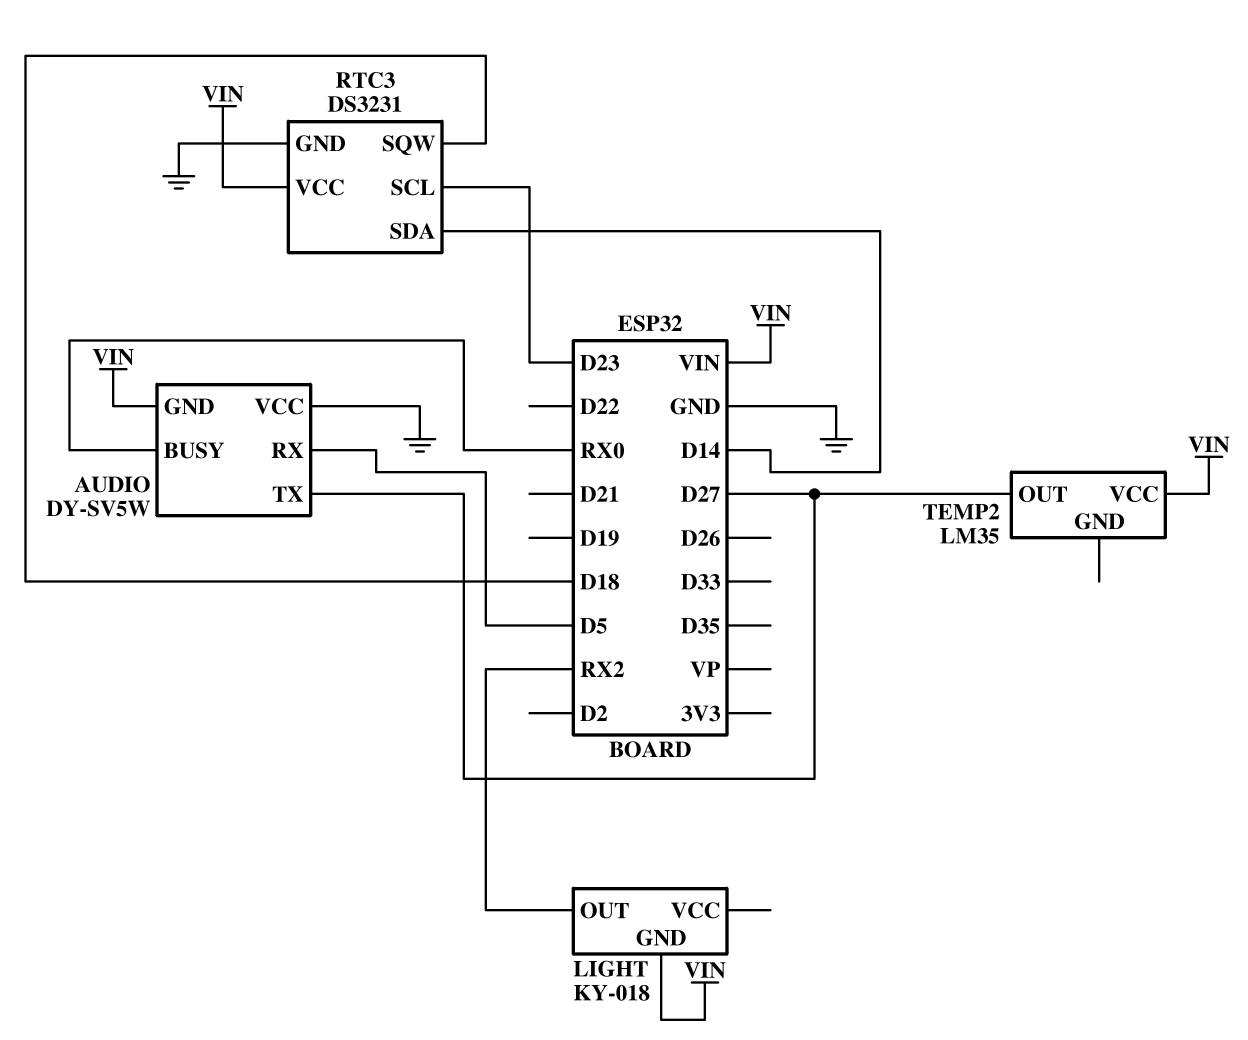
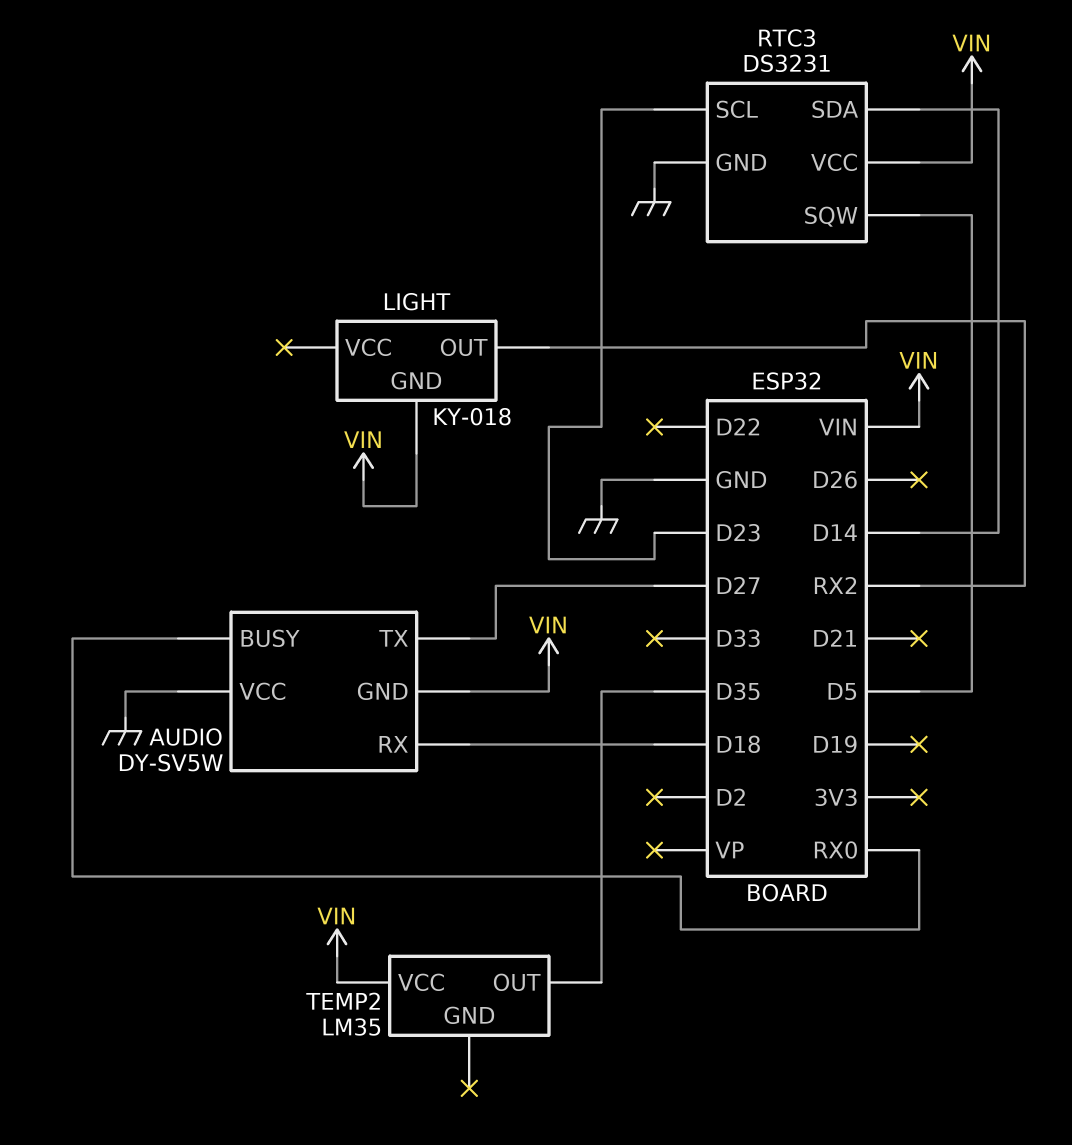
AUDIO pin RX: D5 -> D18
RTC3 pin SQW: D18 -> D5
TEMP2 pin OUT: D27 -> D35

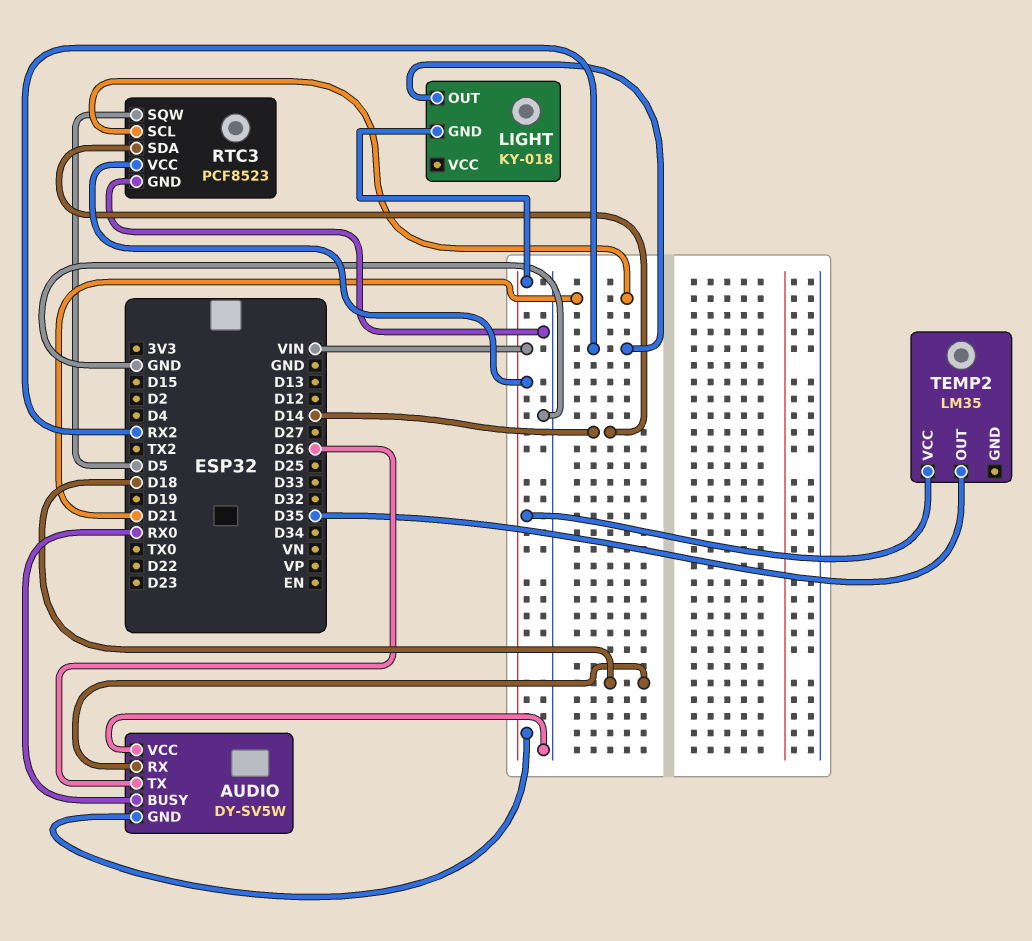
AUDIO pin TX: D27 -> D26
RTC3: DS3231 -> PCF8523
RTC3 pin SCL: D23 -> D21

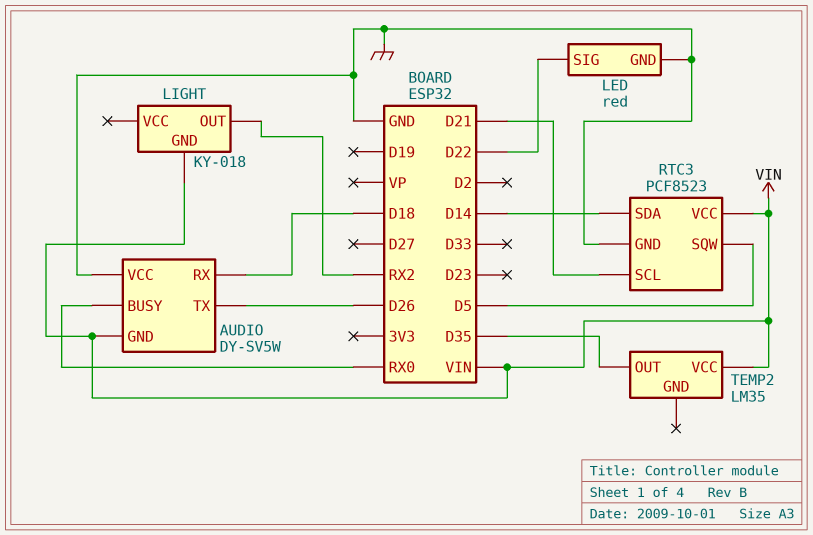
LED: none -> red
LED pin GND: none -> GND
LED pin SIG: none -> D22

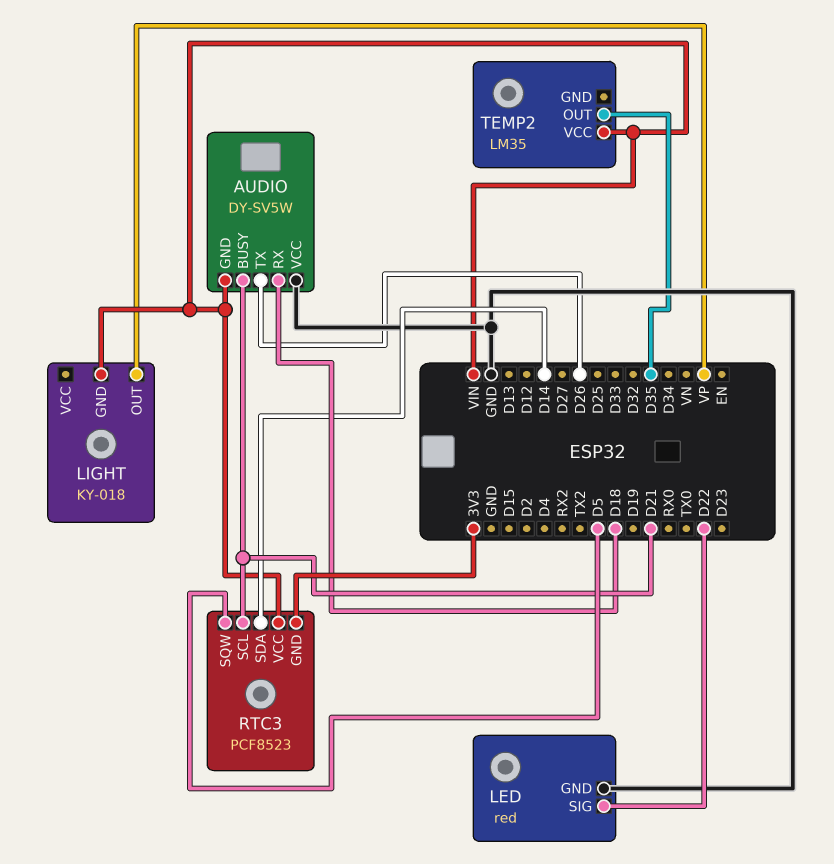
AUDIO pin BUSY: RX0 -> D21
LIGHT pin OUT: RX2 -> VP
RTC3 pin GND: GND -> 3V3

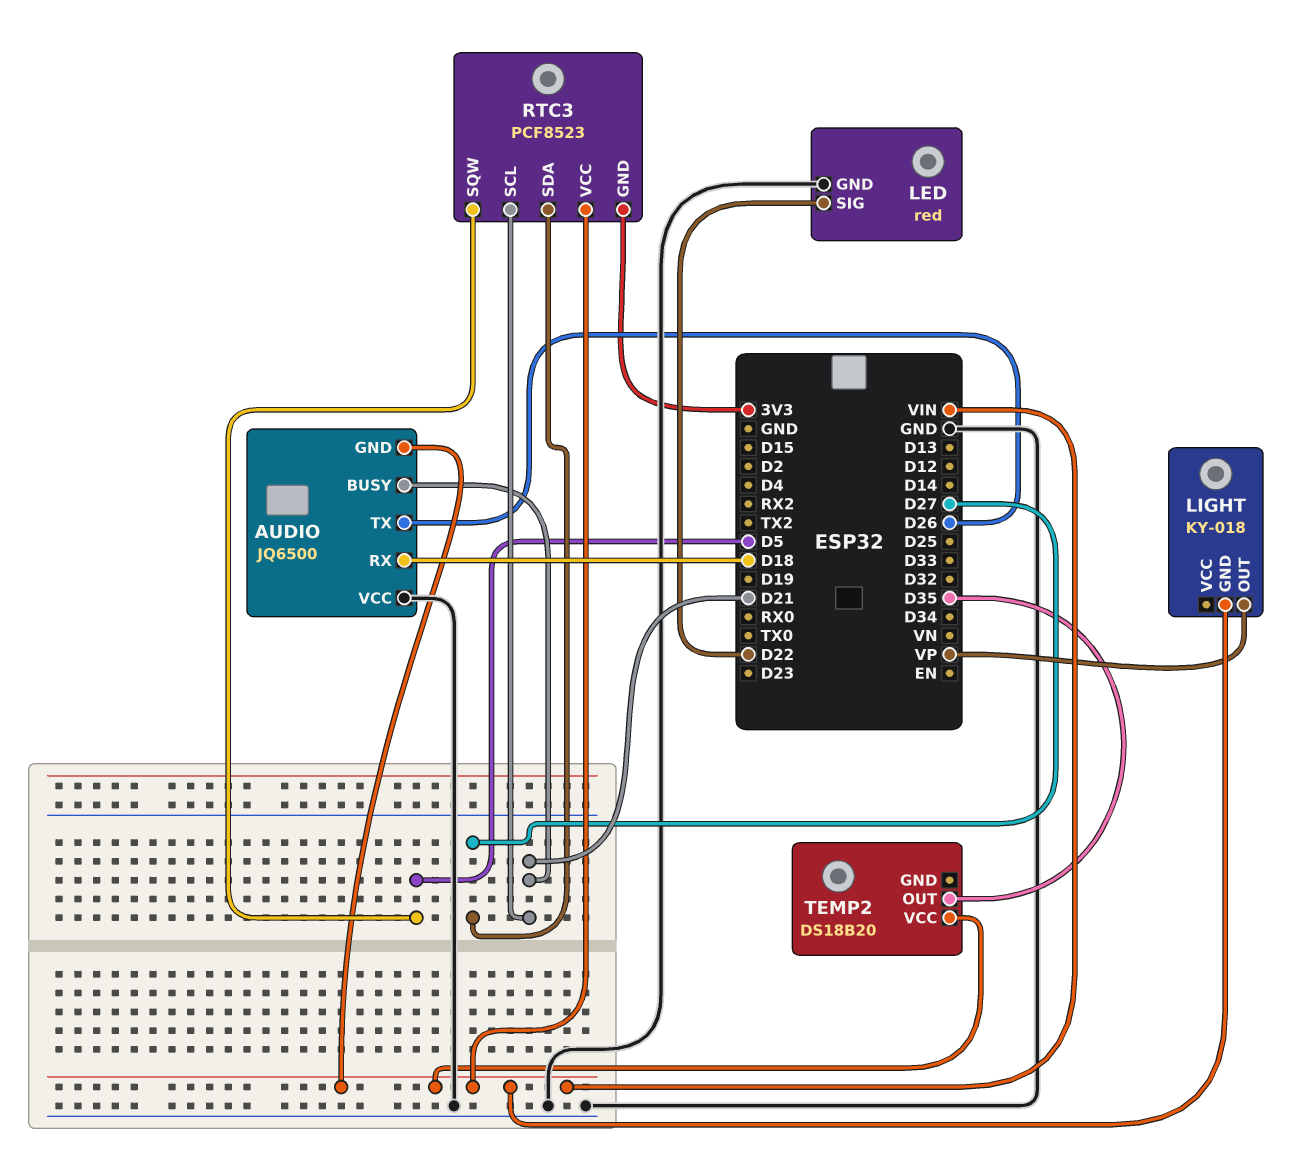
AUDIO: DY-SV5W -> JQ6500
RTC3 pin SDA: D14 -> D27
TEMP2: LM35 -> DS18B20

